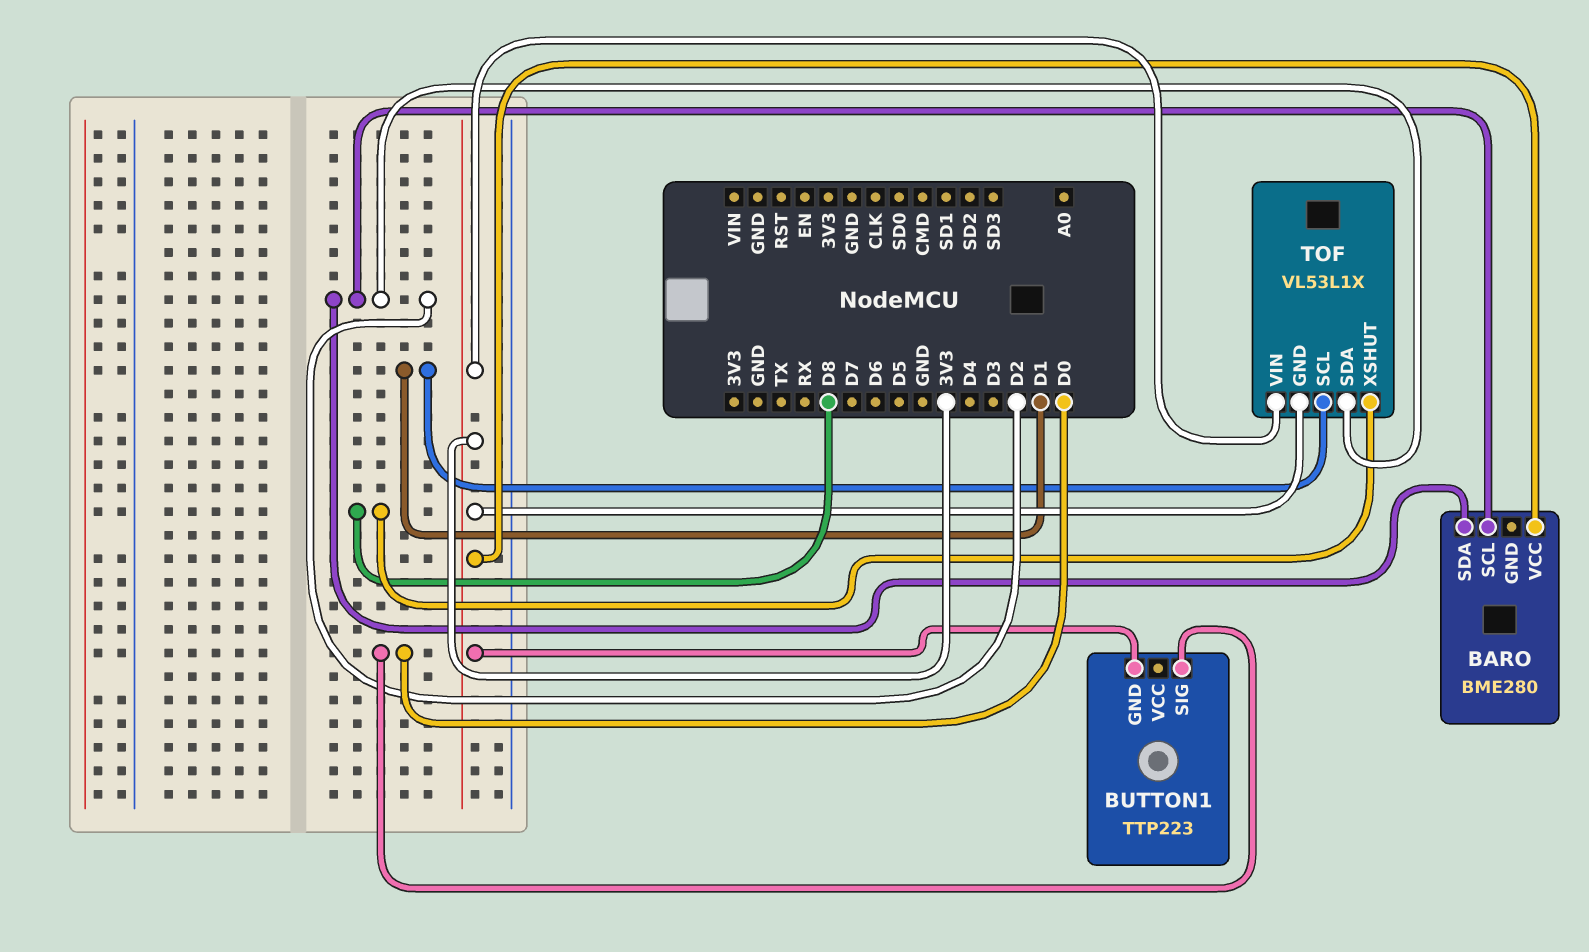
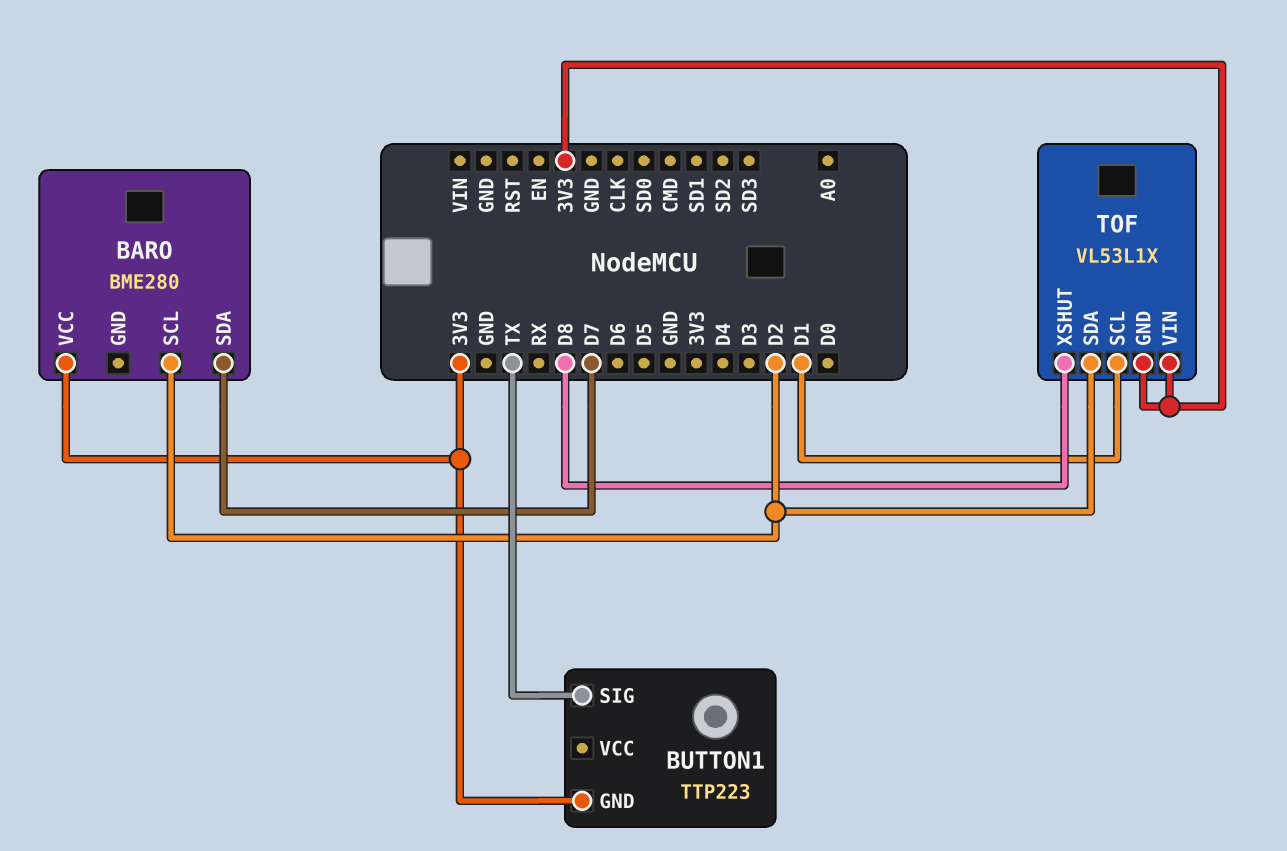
BARO pin SDA: D2 -> D7
BUTTON1 pin SIG: D0 -> TX

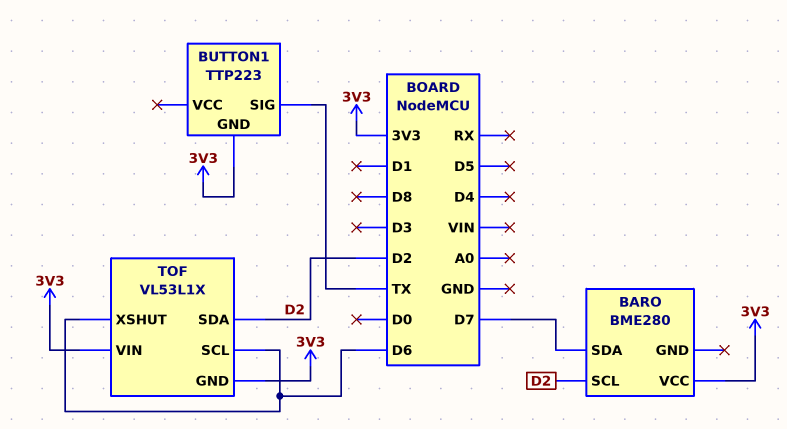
TOF pin SCL: D1 -> D6
TOF pin XSHUT: D8 -> D6

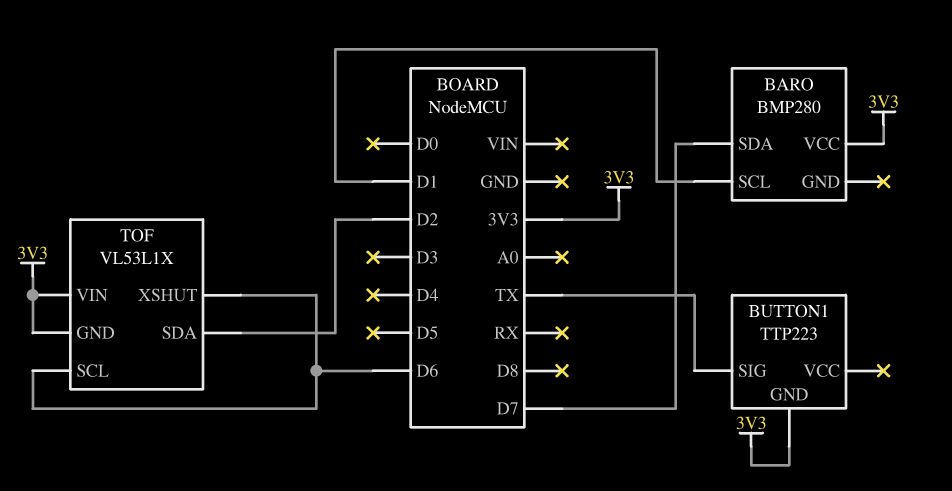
BARO: BME280 -> BMP280
BARO pin SCL: D2 -> D1

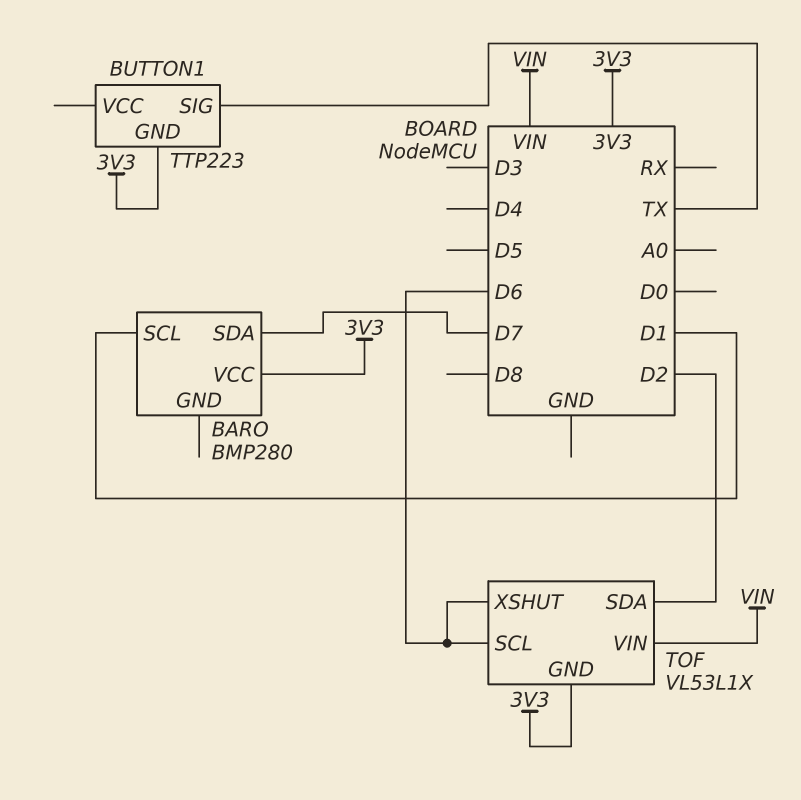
TOF pin VIN: 3V3 -> VIN

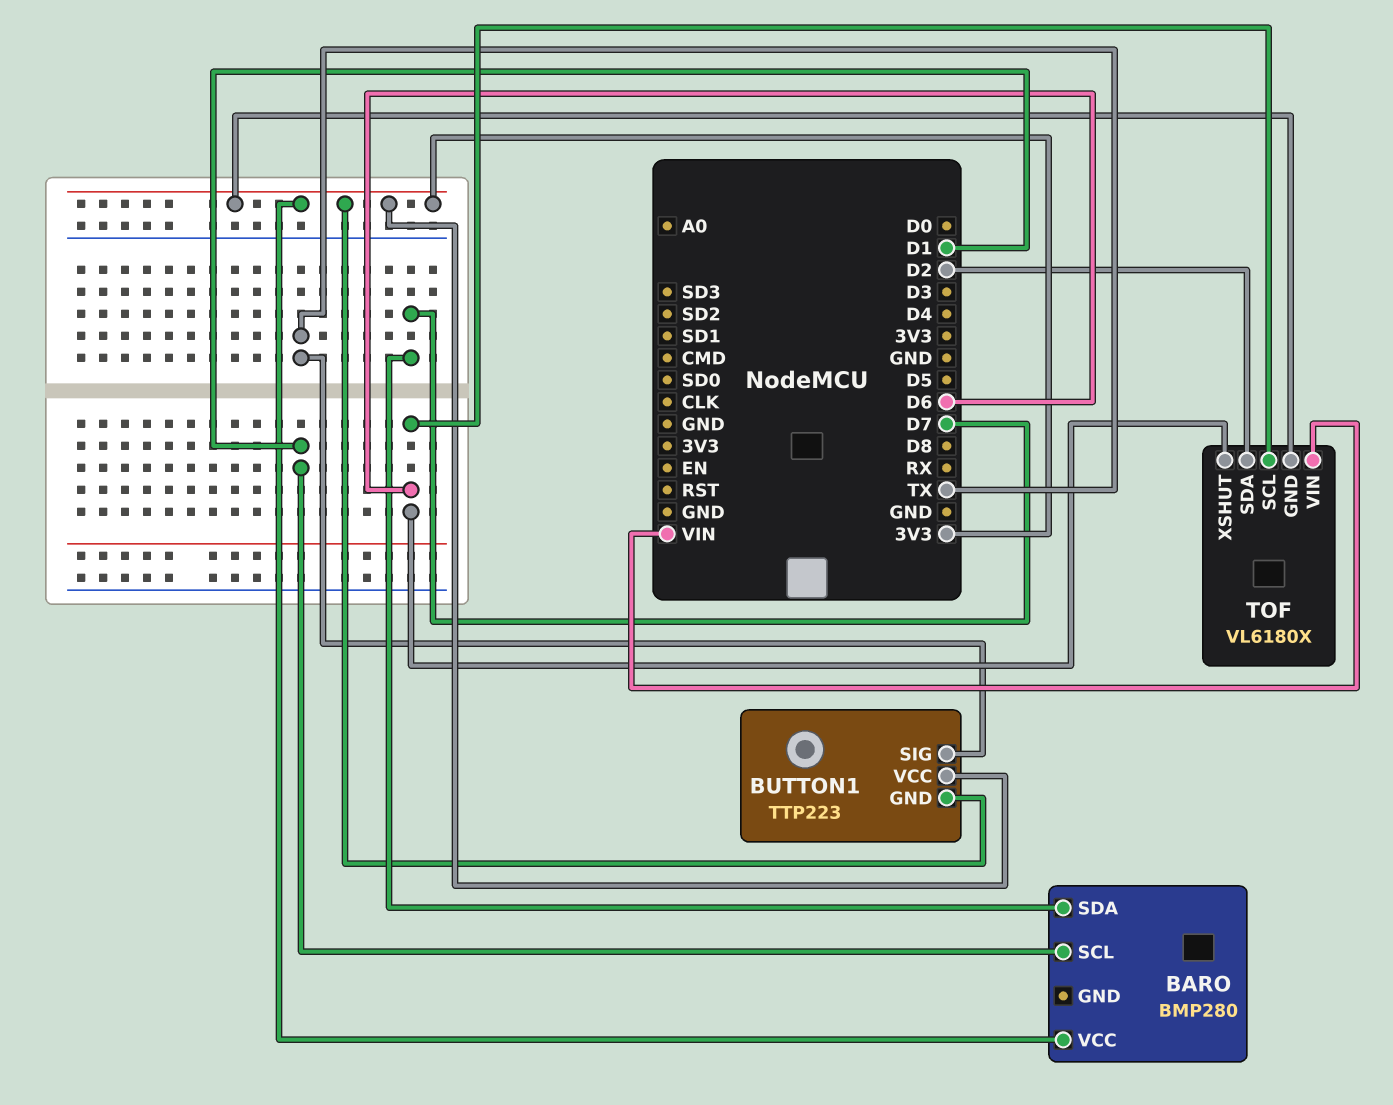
BUTTON1 pin VCC: none -> 3V3
TOF: VL53L1X -> VL6180X

